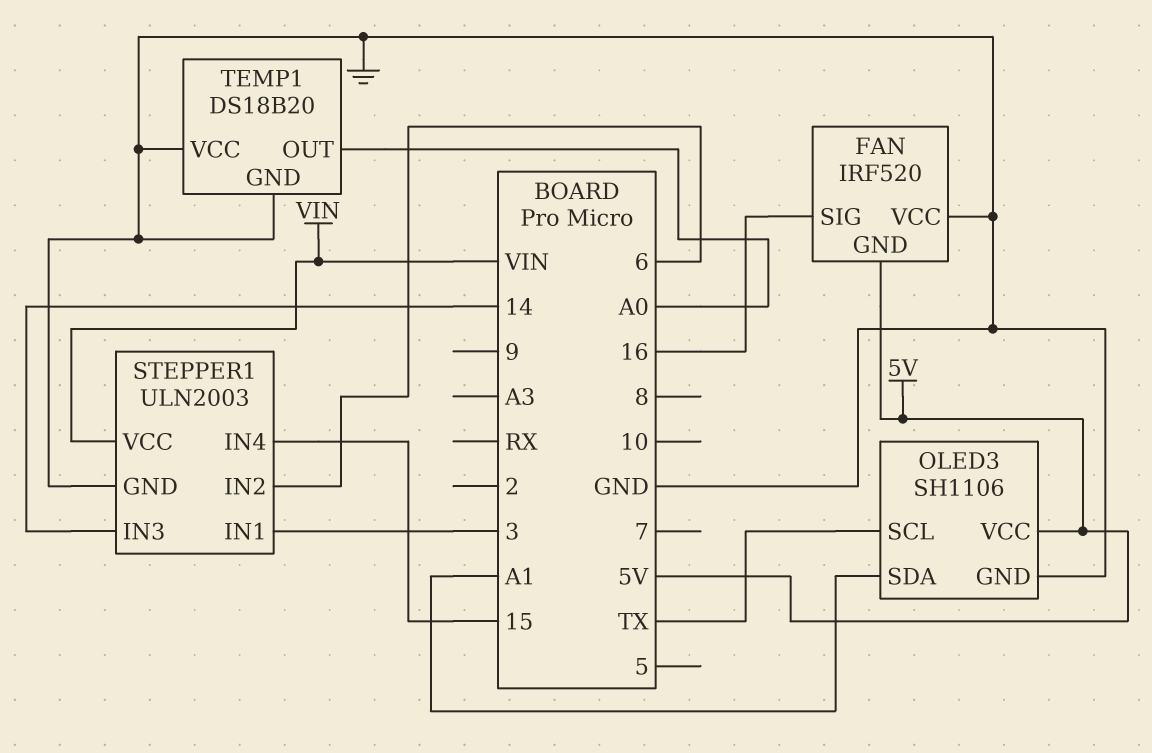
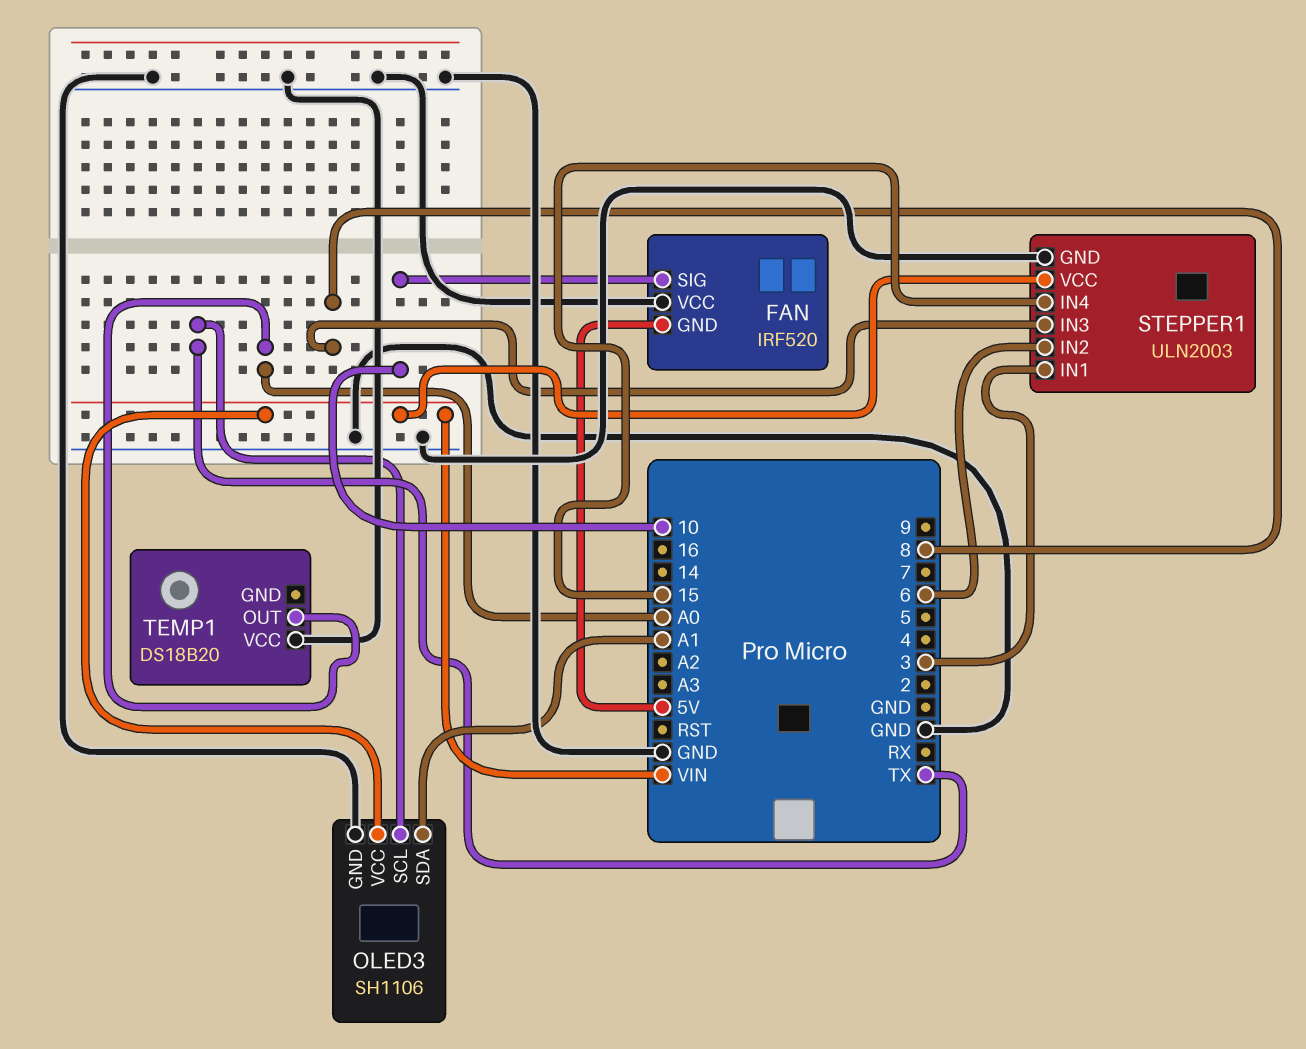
FAN pin SIG: 16 -> 10
OLED3 pin VCC: 5V -> VIN
STEPPER1 pin IN3: 14 -> 8
TEMP1 pin GND: GND -> none

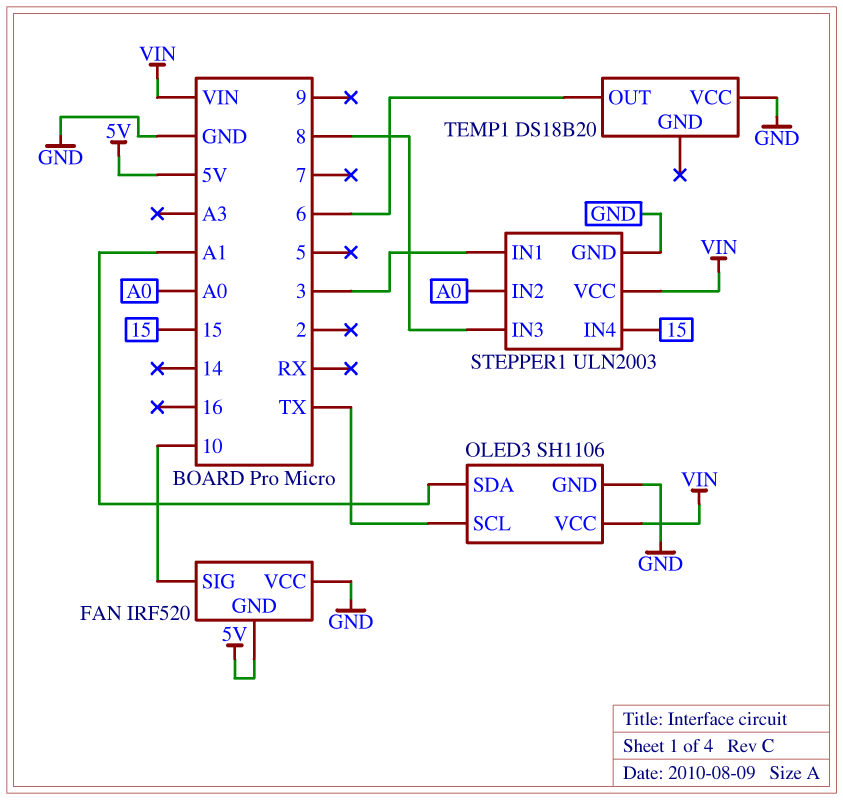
STEPPER1 pin IN2: 6 -> A0
TEMP1 pin OUT: A0 -> 6

